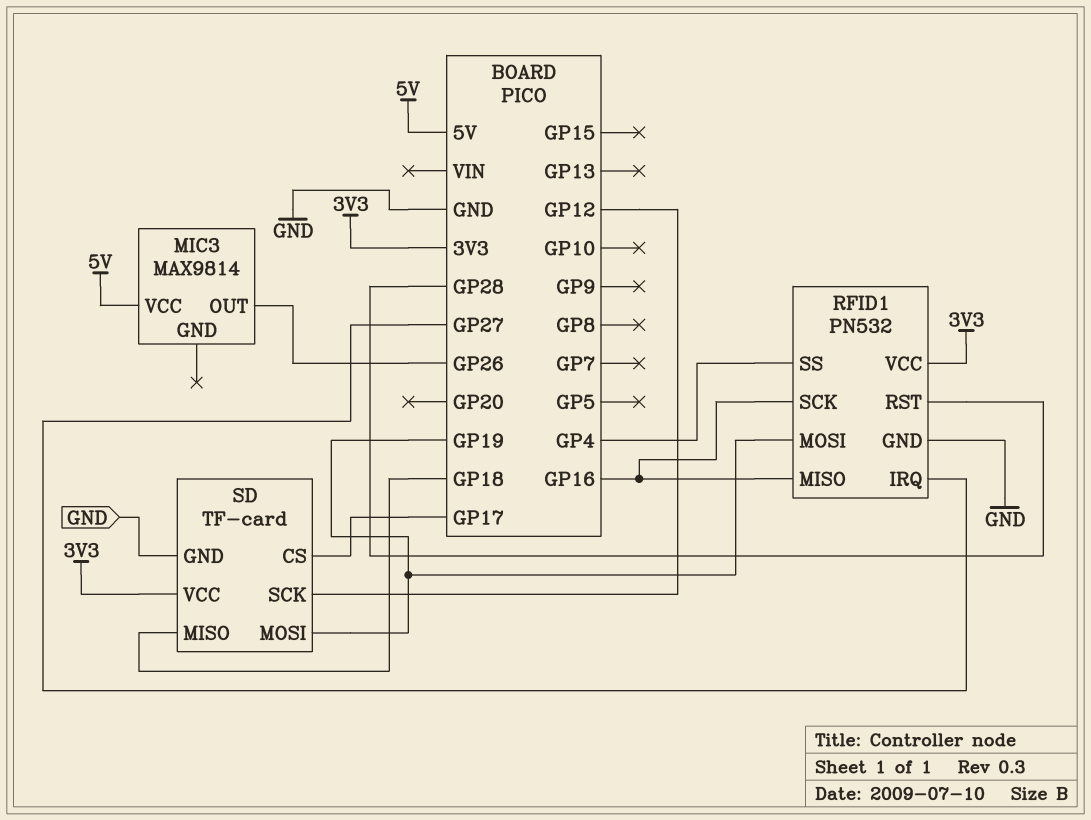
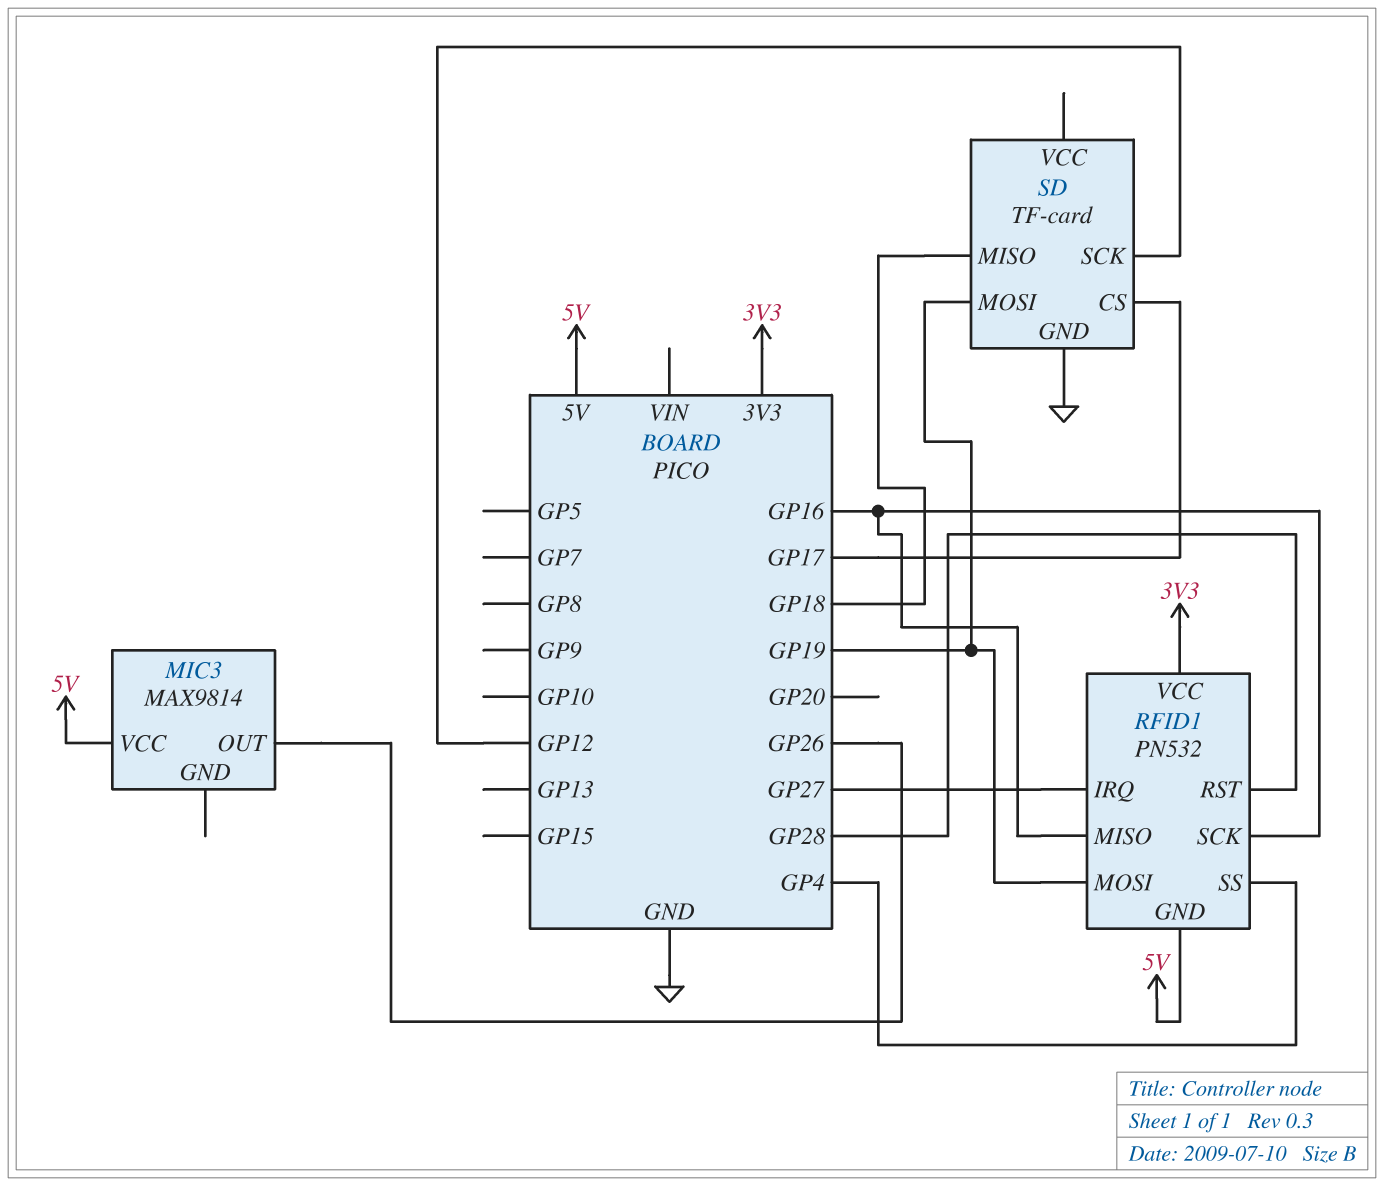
RFID1 pin GND: GND -> 5V
SD pin VCC: 3V3 -> none

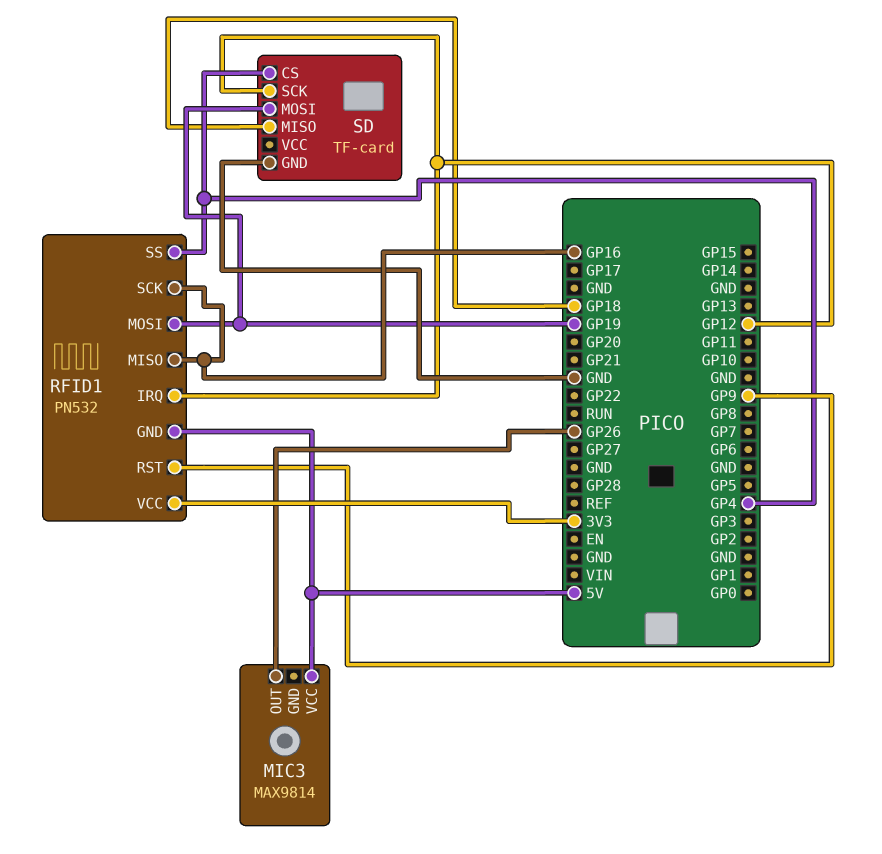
RFID1 pin IRQ: GP27 -> GP12
RFID1 pin RST: GP28 -> GP9
SD pin CS: GP17 -> GP4

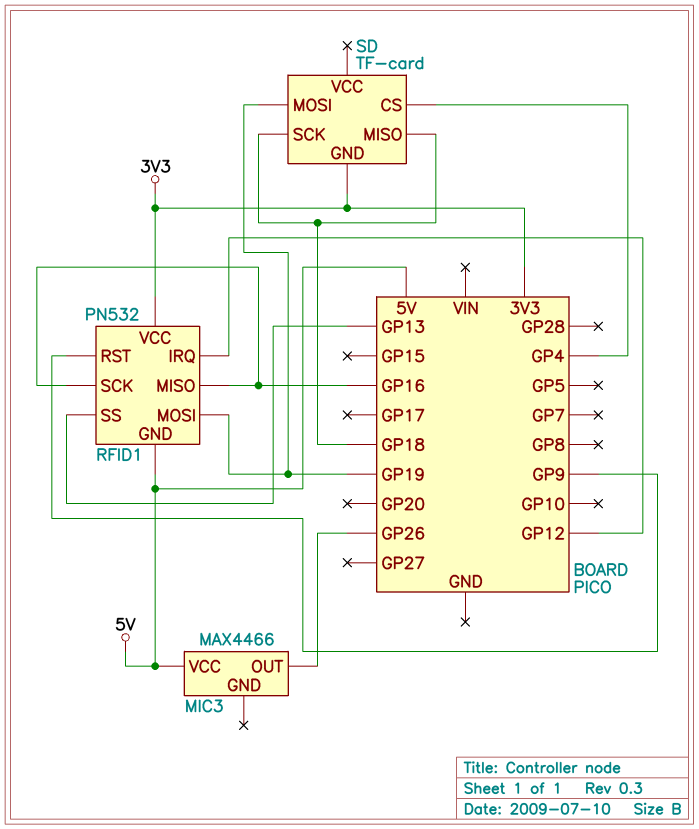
MIC3: MAX9814 -> MAX4466
RFID1 pin SS: GP4 -> GP13
SD pin GND: GND -> 3V3
SD pin SCK: GP12 -> GP18

